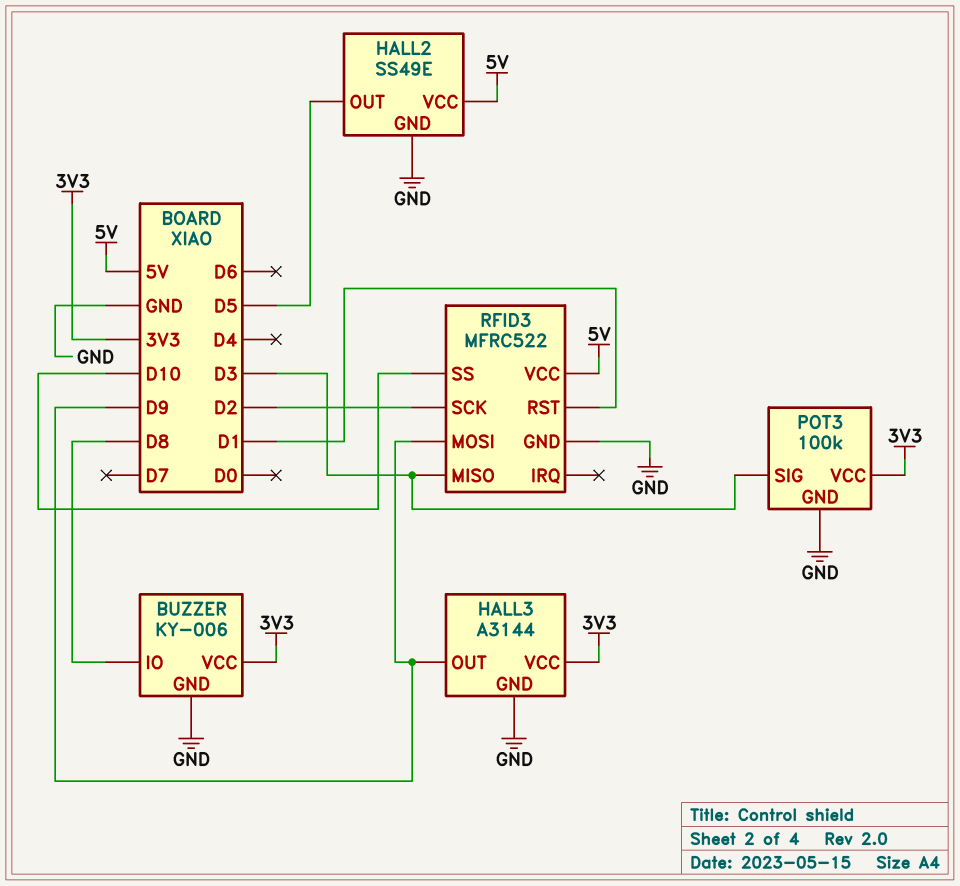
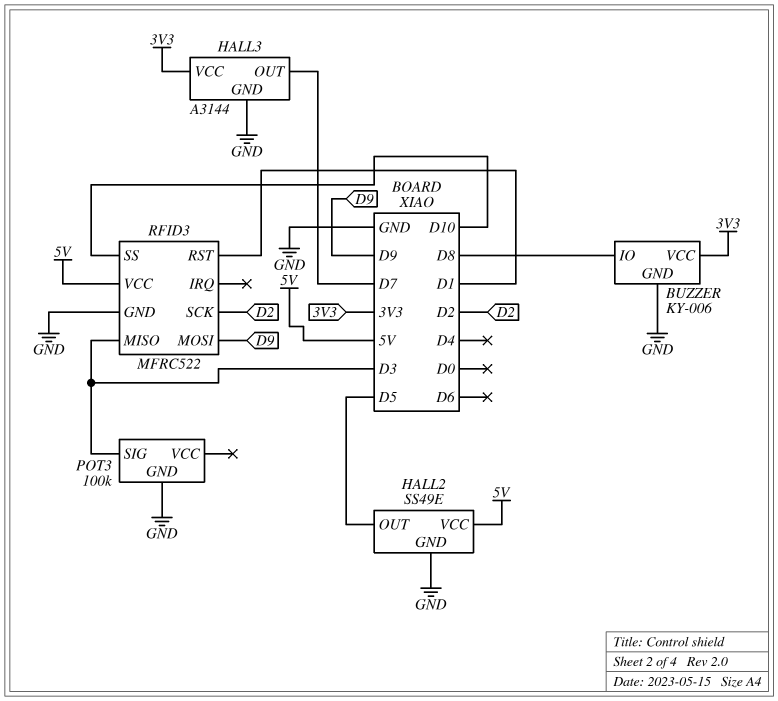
HALL3 pin OUT: D9 -> D7
POT3 pin VCC: 3V3 -> none

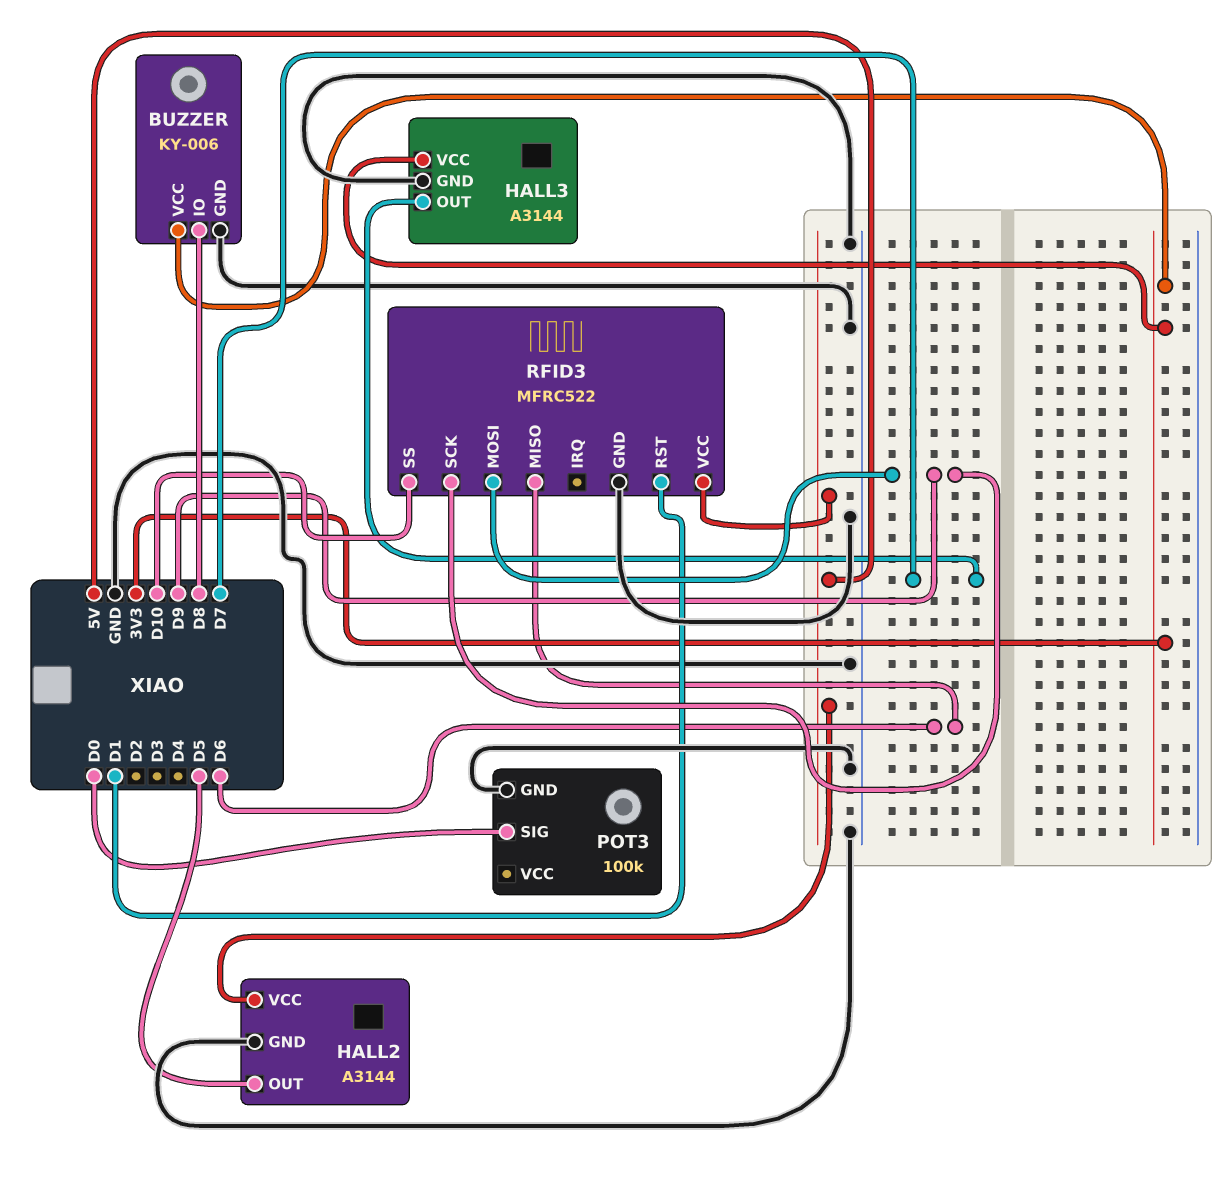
HALL2: SS49E -> A3144
POT3 pin SIG: D3 -> D0
RFID3 pin MISO: D3 -> D6
RFID3 pin SCK: D2 -> D9

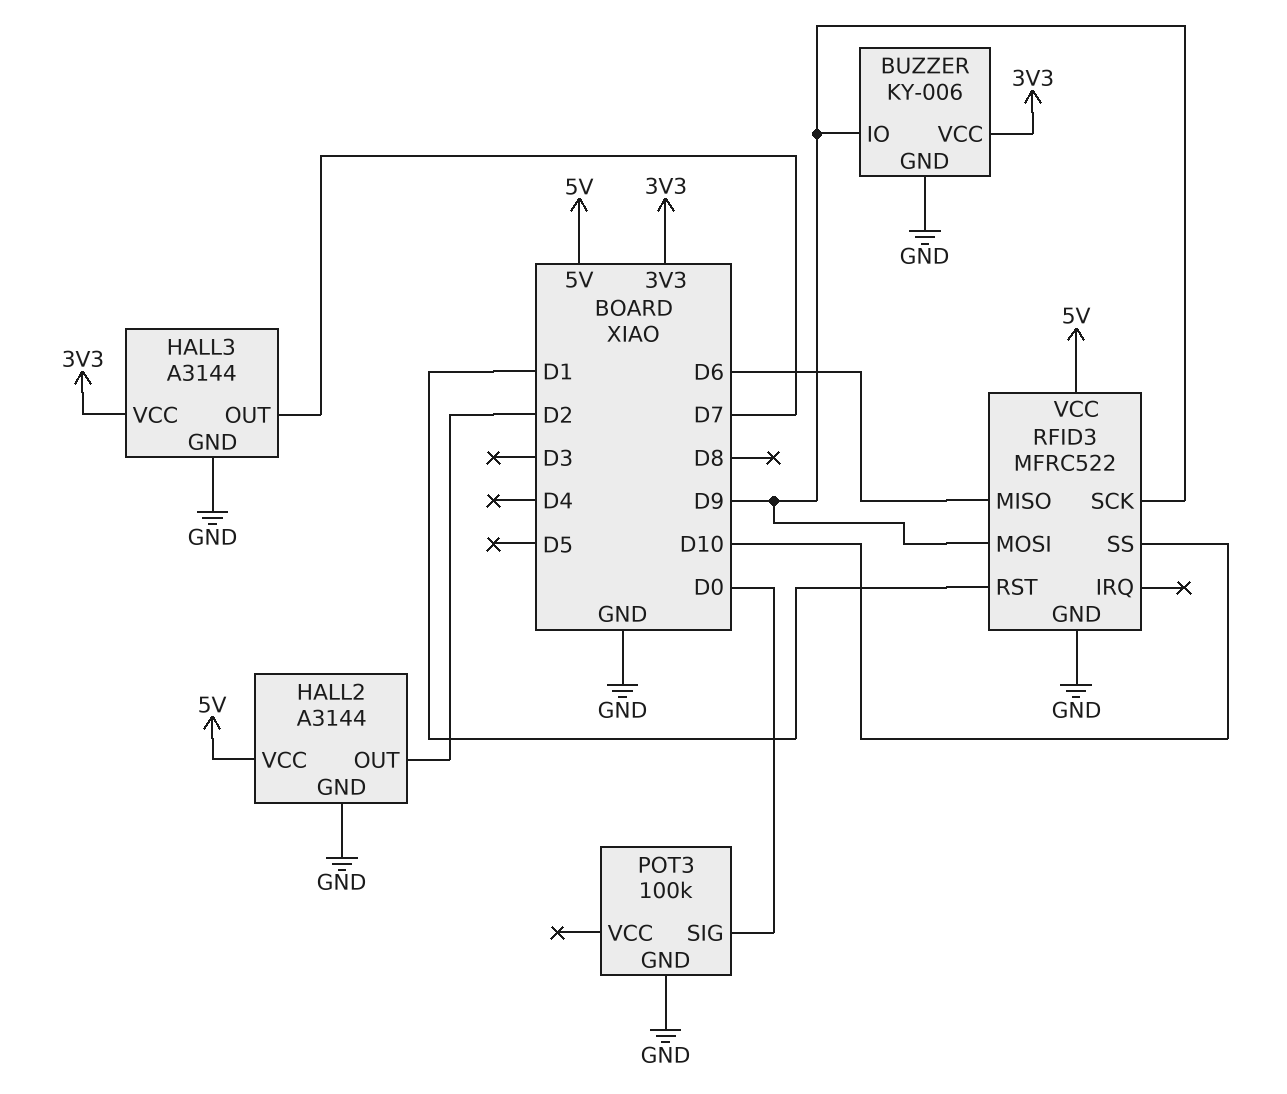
BUZZER pin IO: D8 -> D9
HALL2 pin OUT: D5 -> D2

